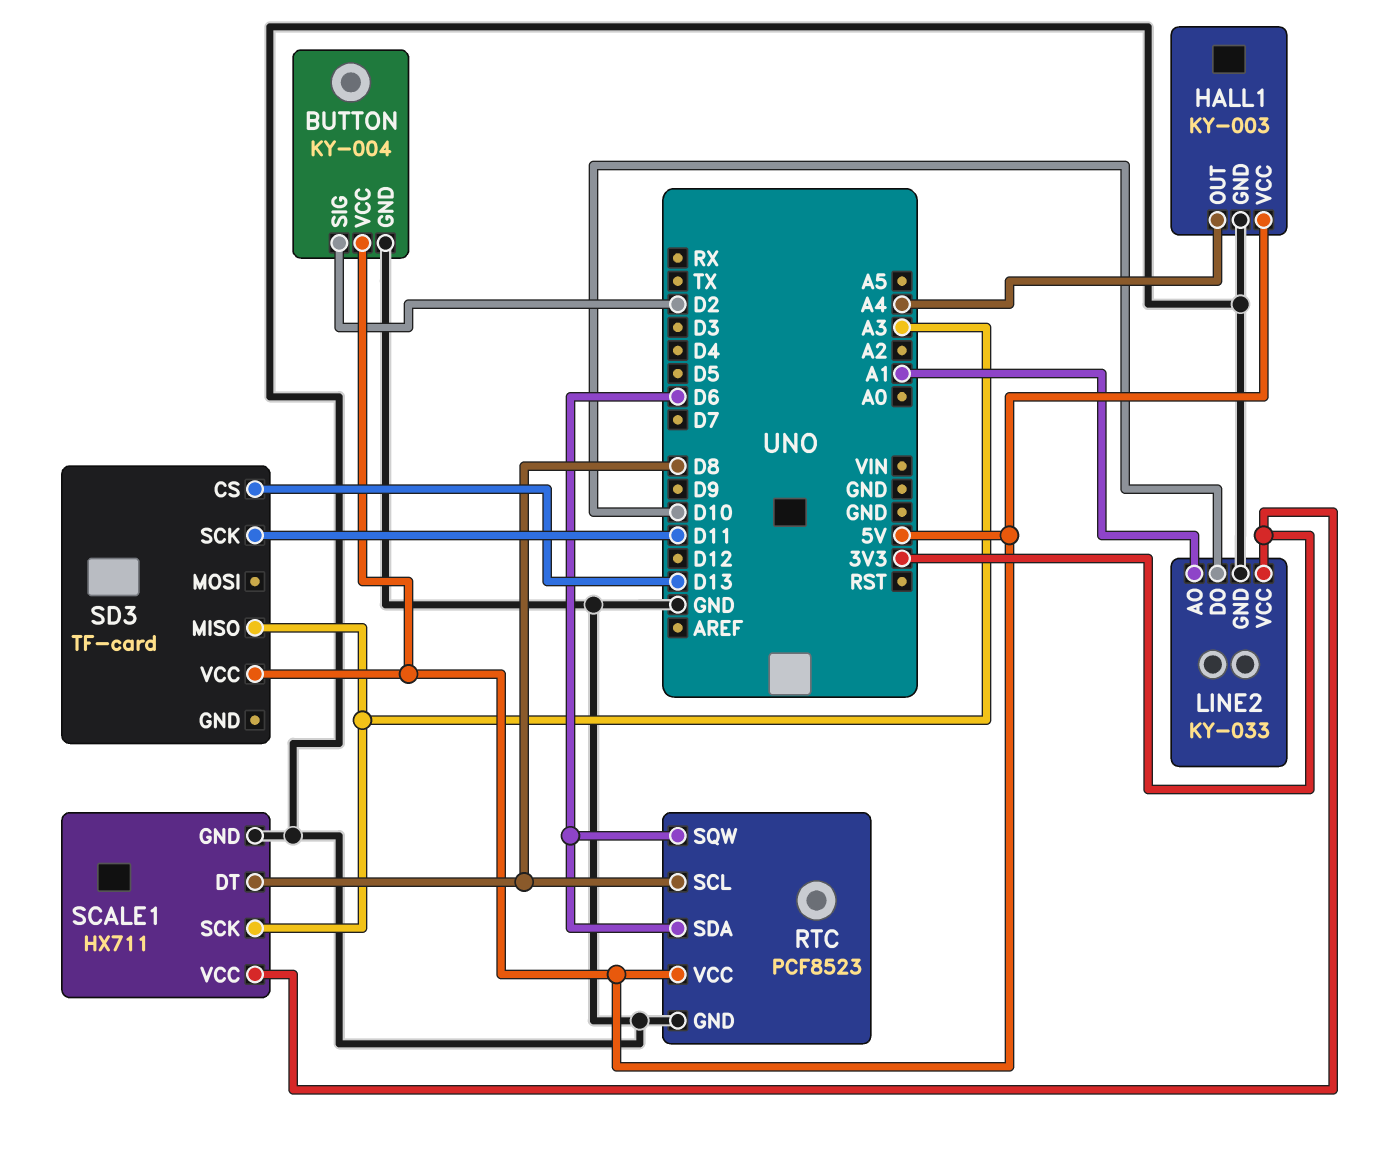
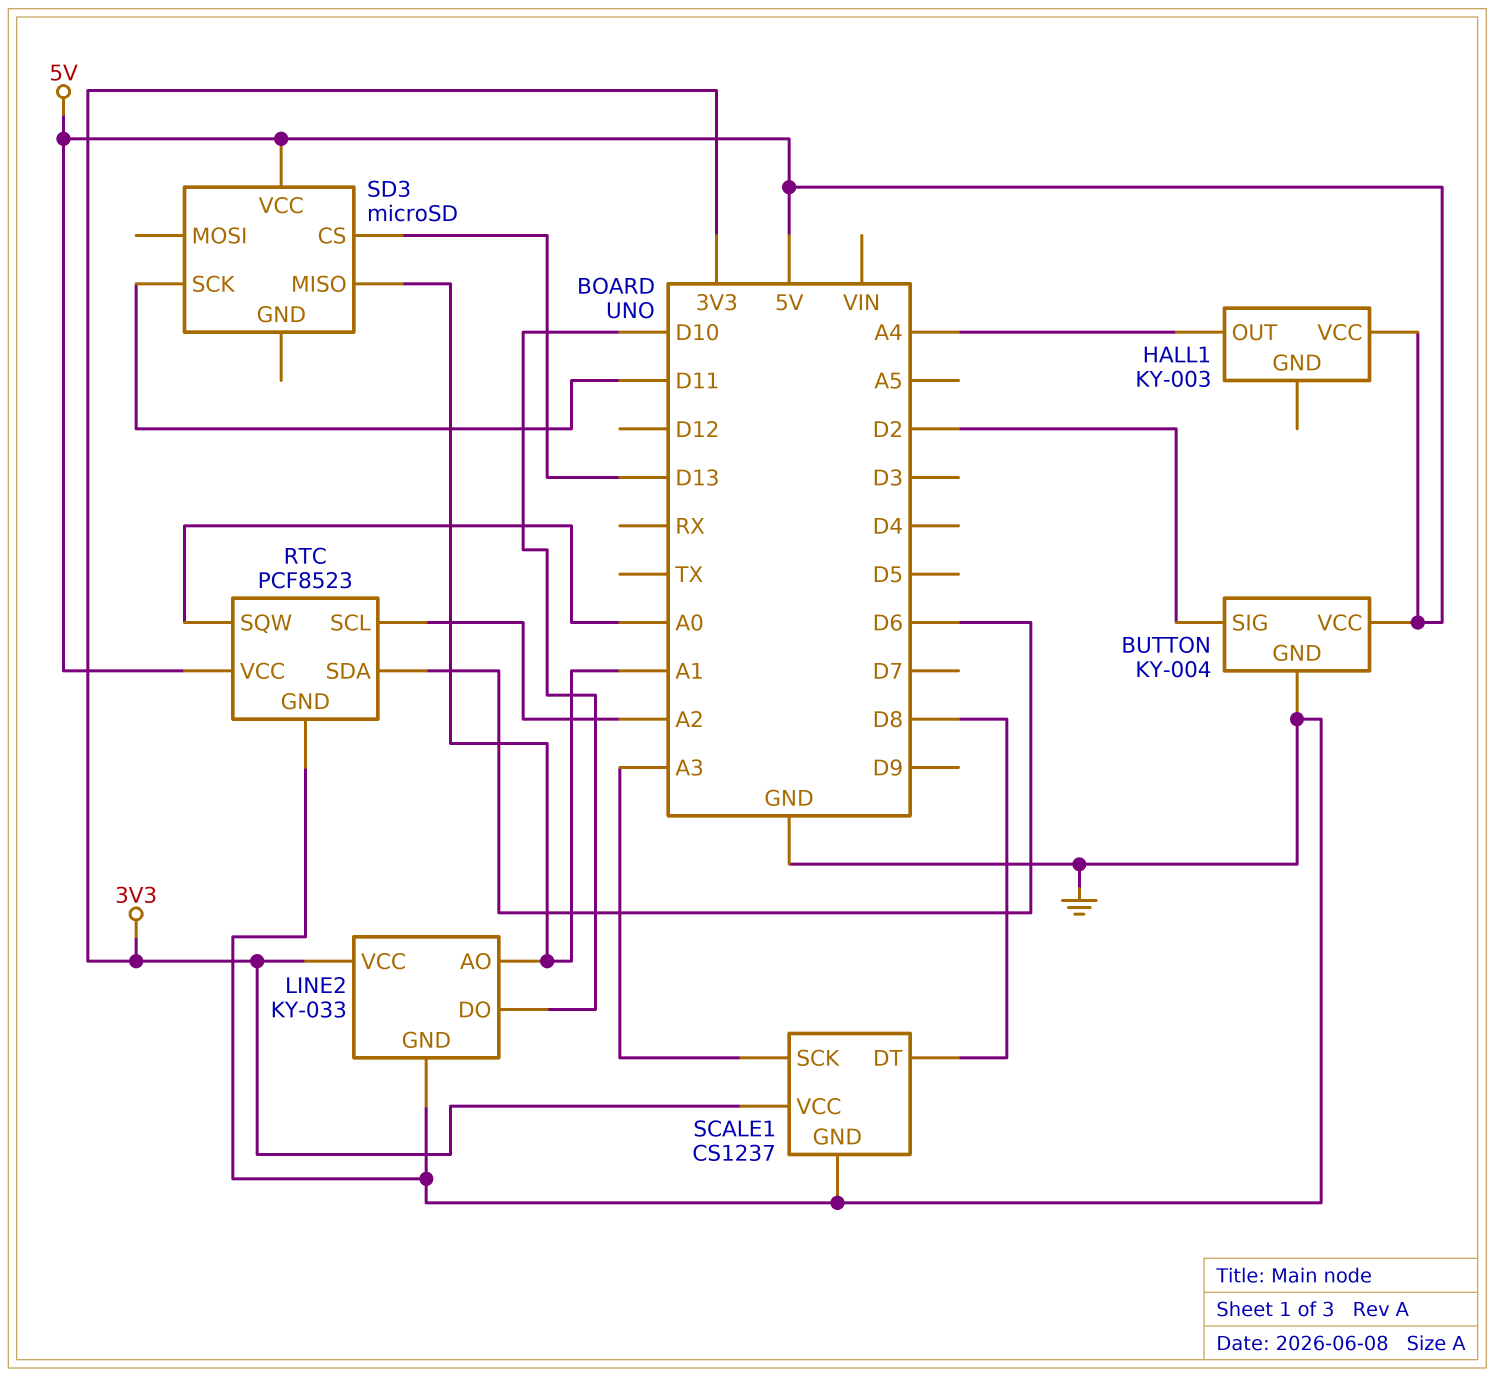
HALL1 pin GND: GND -> none
RTC pin SCL: D8 -> A2
RTC pin SQW: D6 -> A0
SCALE1: HX711 -> CS1237
SD3: TF-card -> microSD
SD3 pin MISO: A3 -> A1

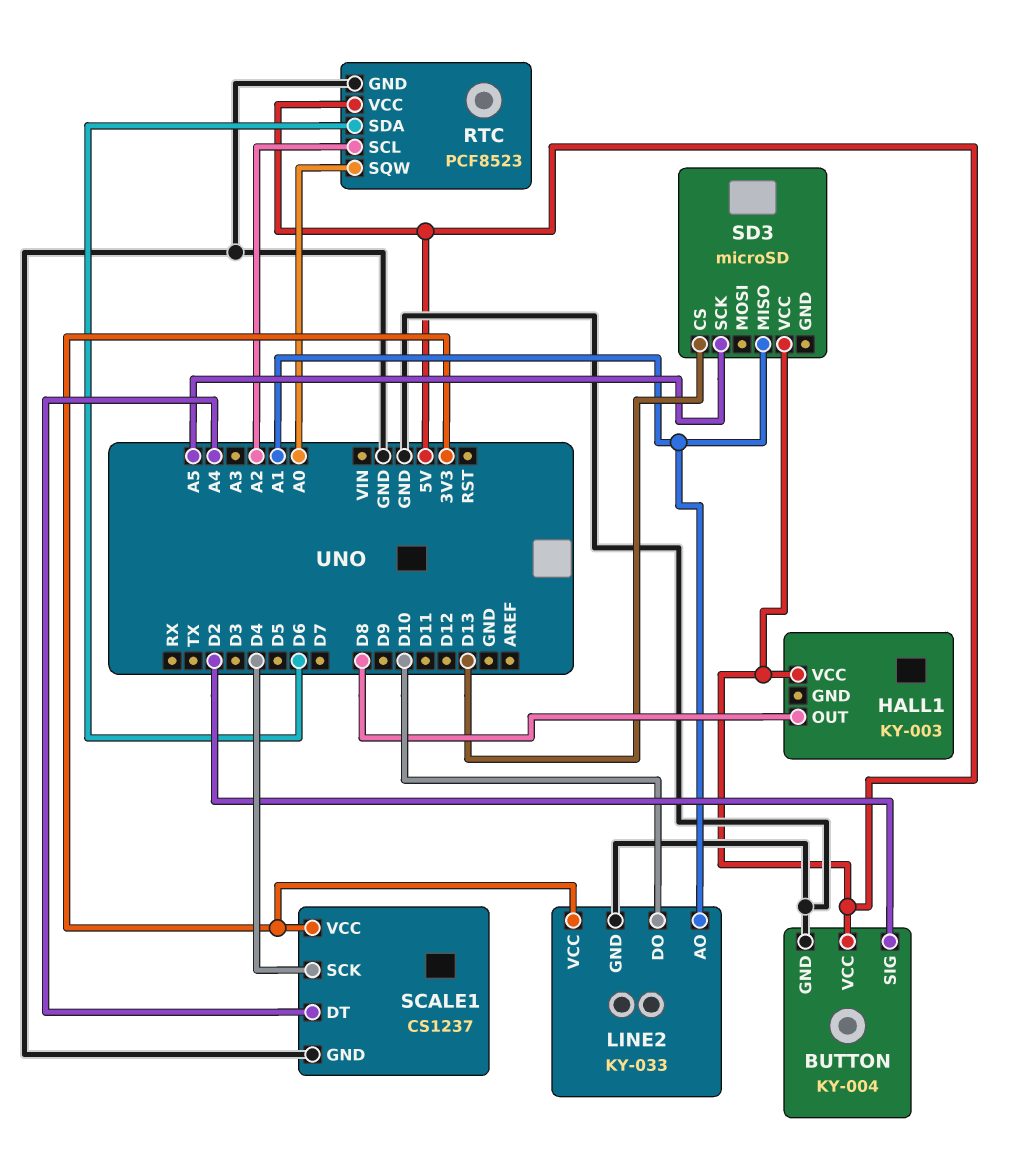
HALL1 pin OUT: A4 -> D8
SCALE1 pin DT: D8 -> A4
SCALE1 pin SCK: A3 -> D4
SD3 pin SCK: D11 -> A5

